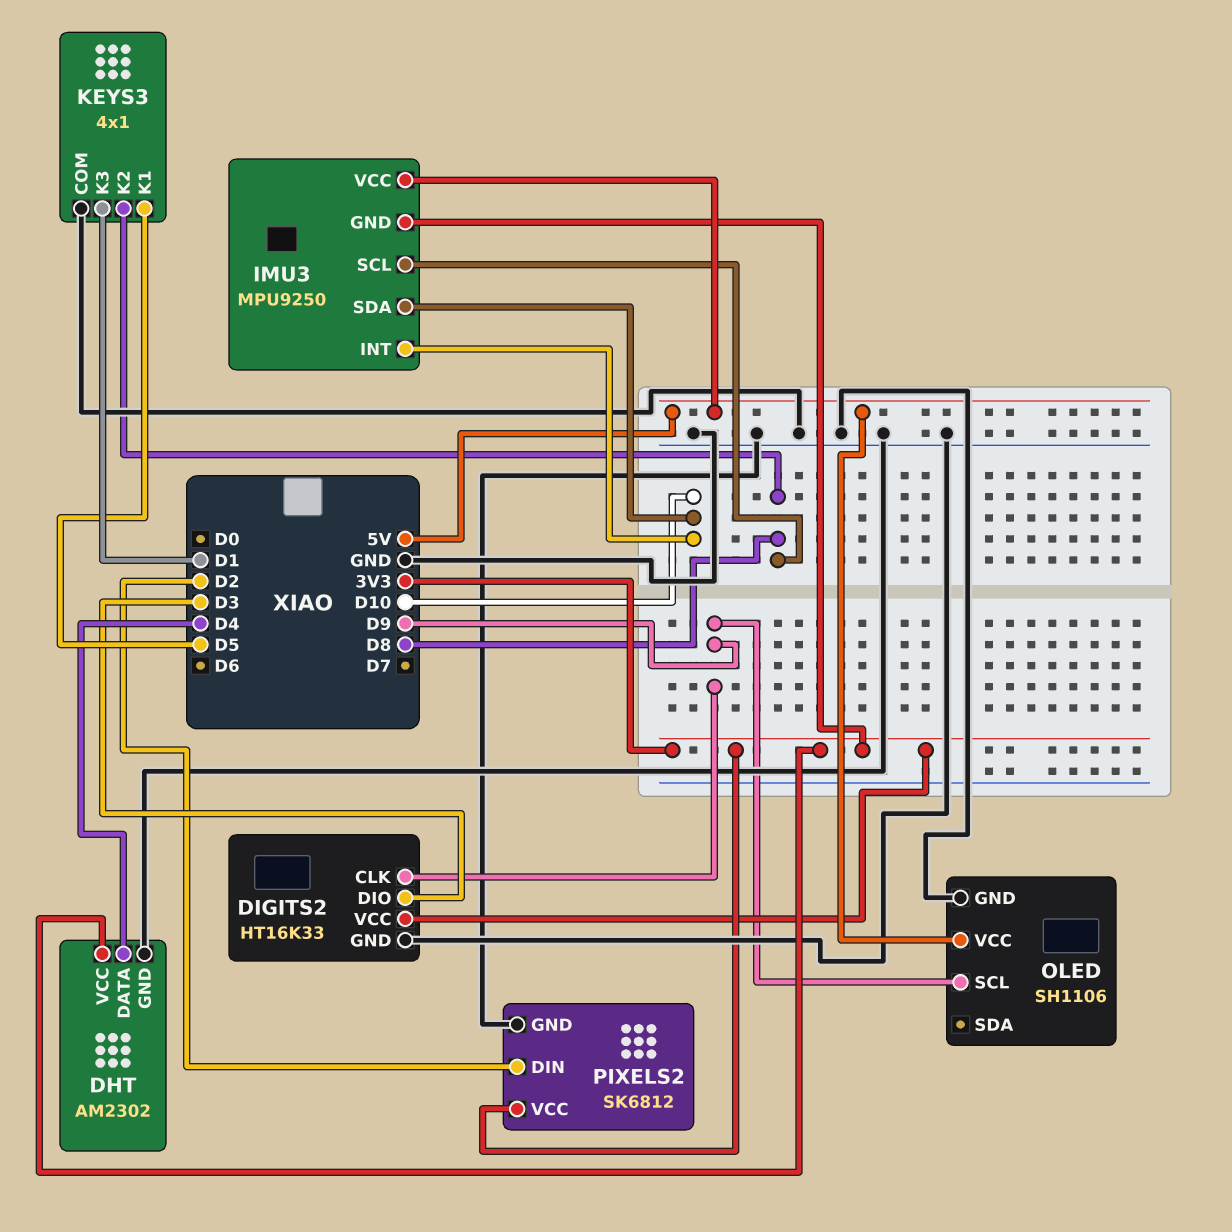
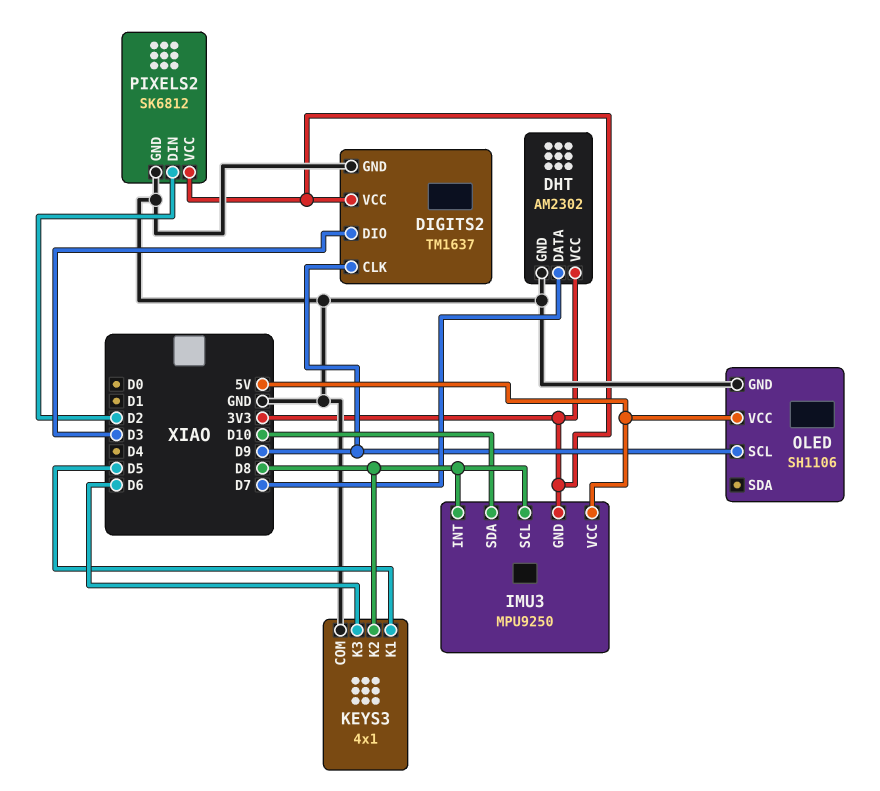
DHT pin DATA: D4 -> D7
DIGITS2: HT16K33 -> TM1637
IMU3 pin INT: D10 -> D8
KEYS3 pin K3: D1 -> D6

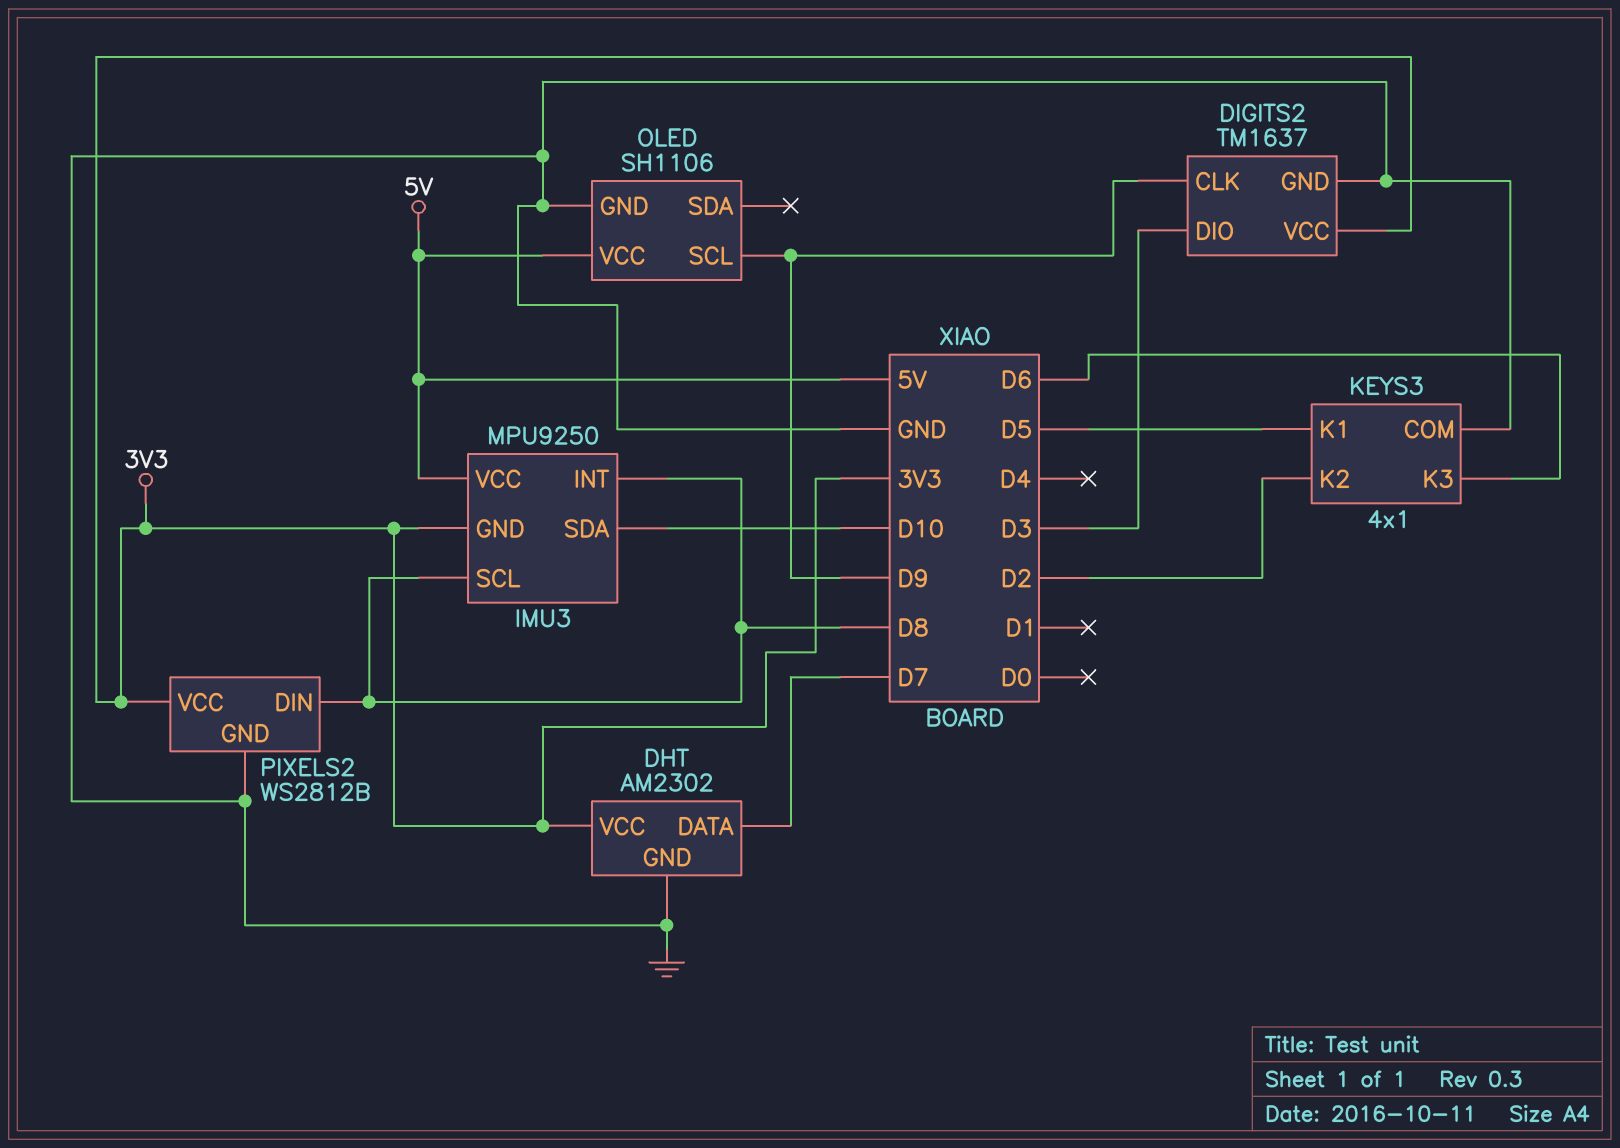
KEYS3 pin K2: D8 -> D2
PIXELS2: SK6812 -> WS2812B
PIXELS2 pin DIN: D2 -> D8

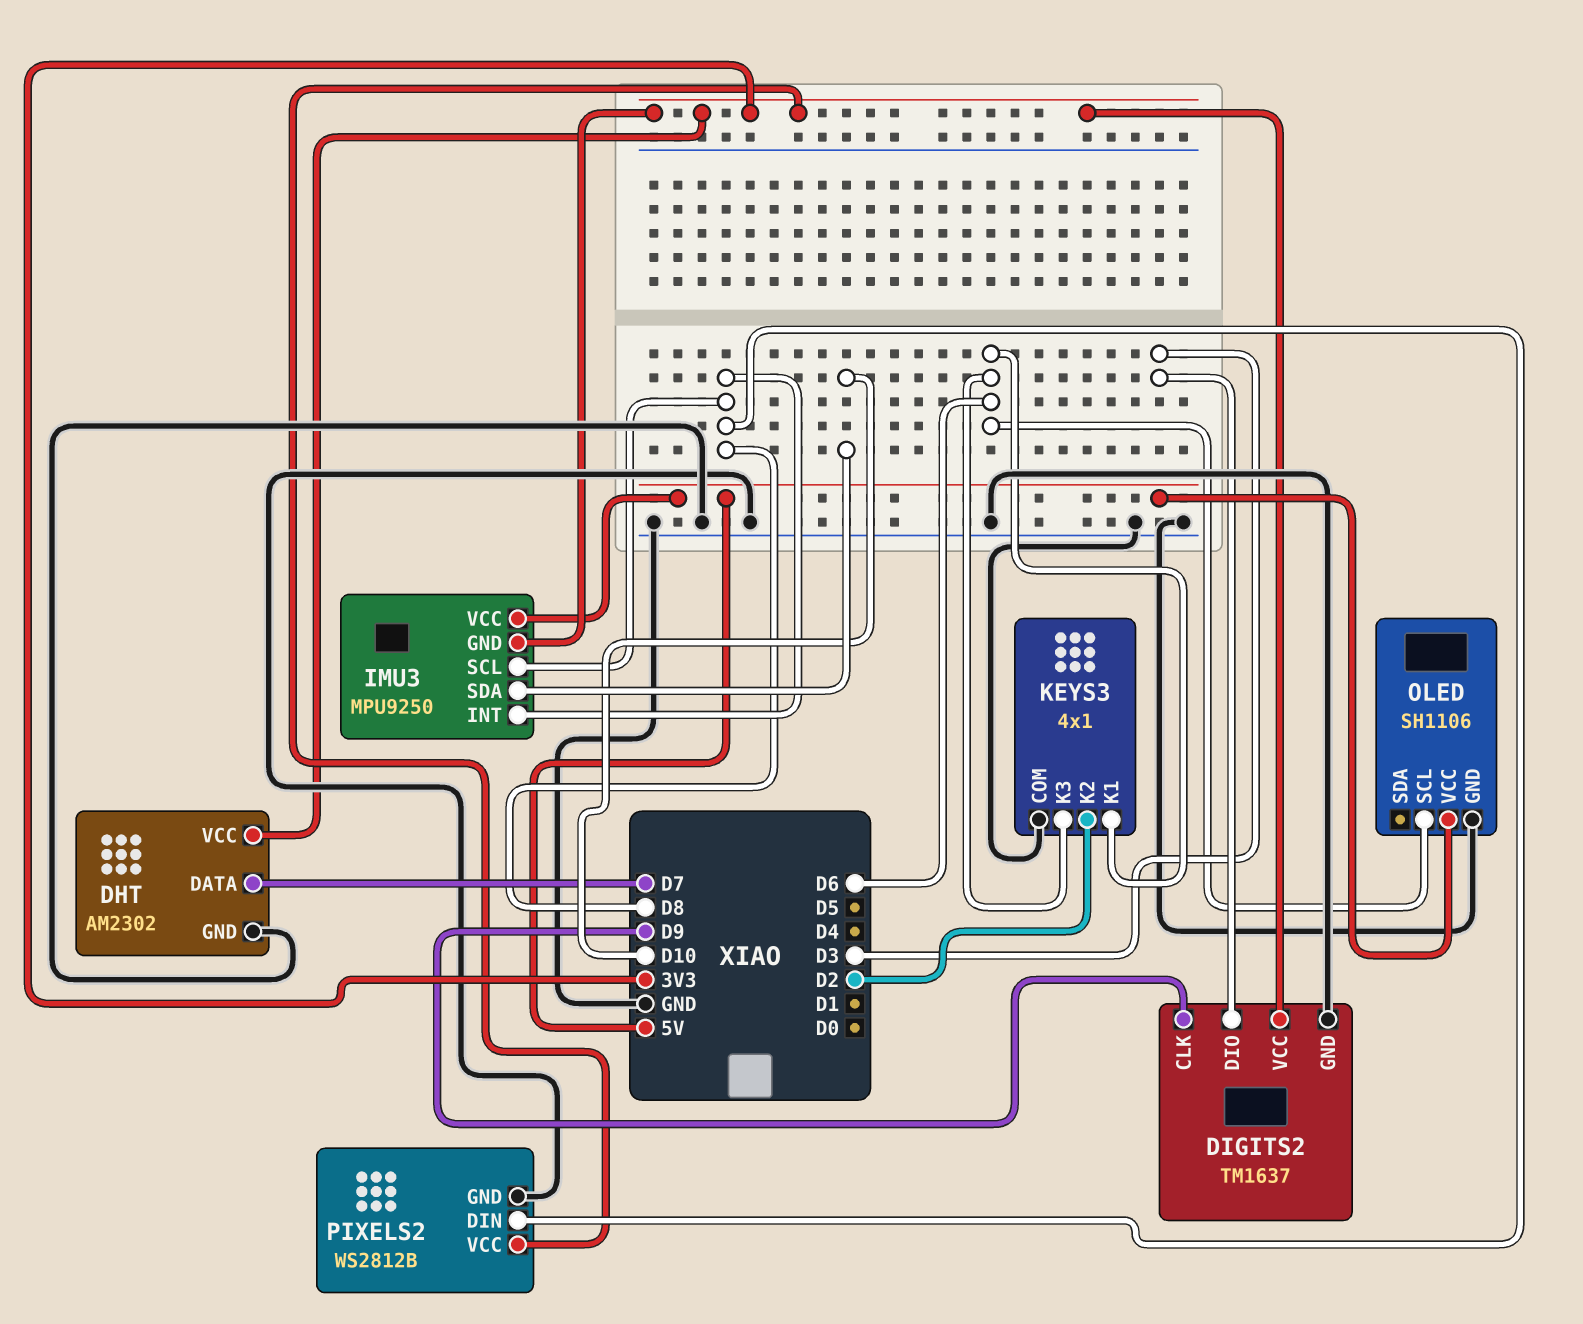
KEYS3 pin K1: D5 -> D6
OLED pin SCL: D9 -> D6

